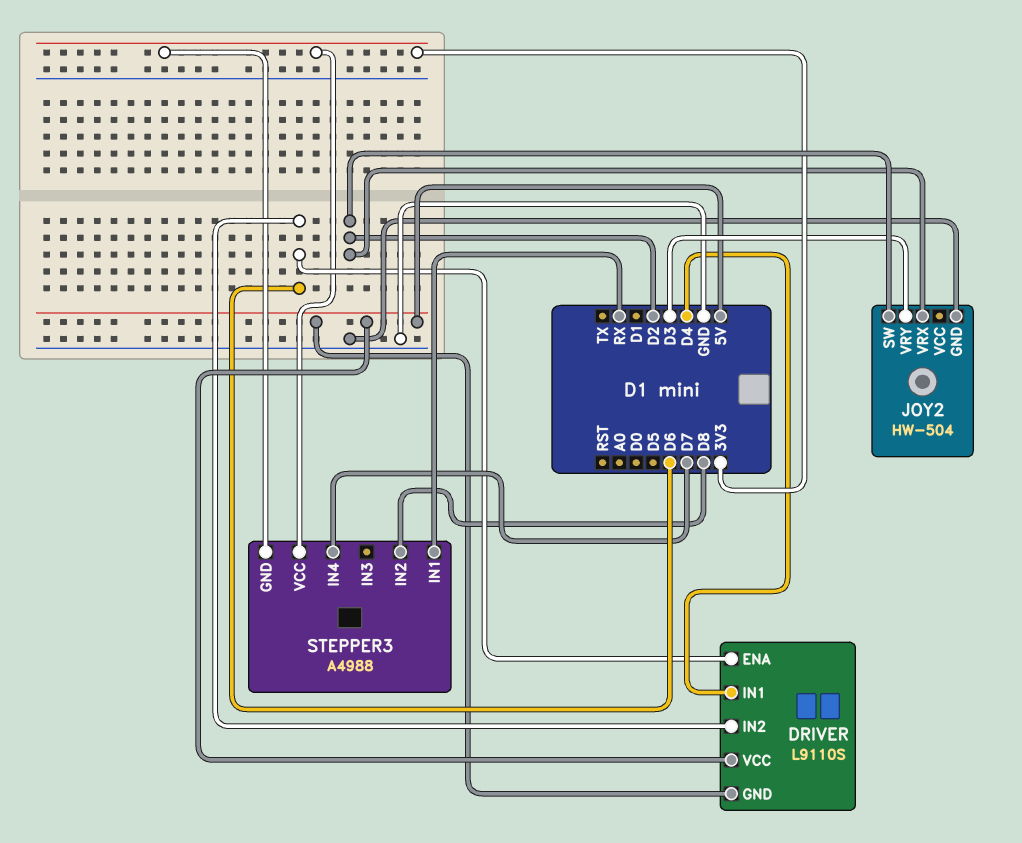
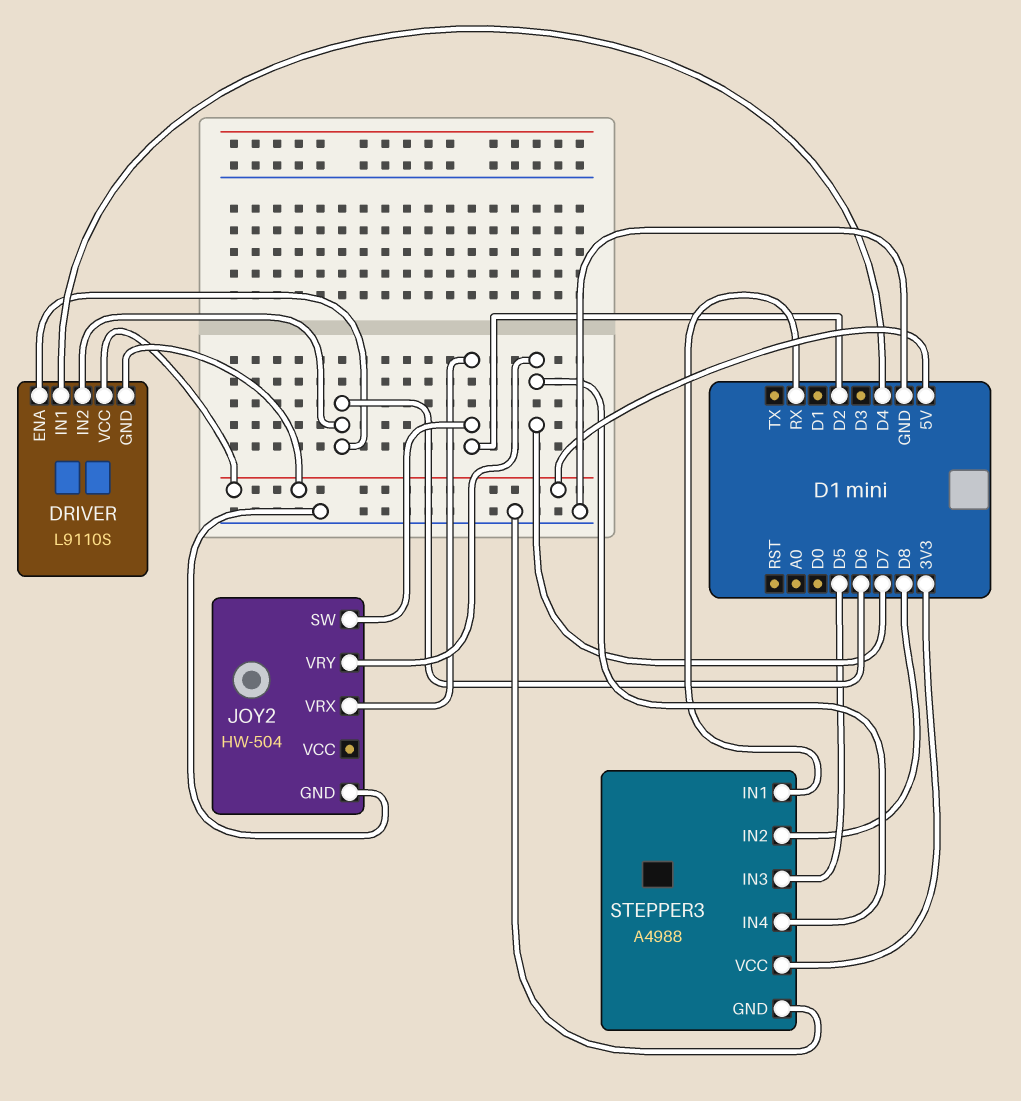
JOY2 pin VRY: D3 -> D7
STEPPER3 pin GND: 3V3 -> GND
STEPPER3 pin IN3: none -> D5

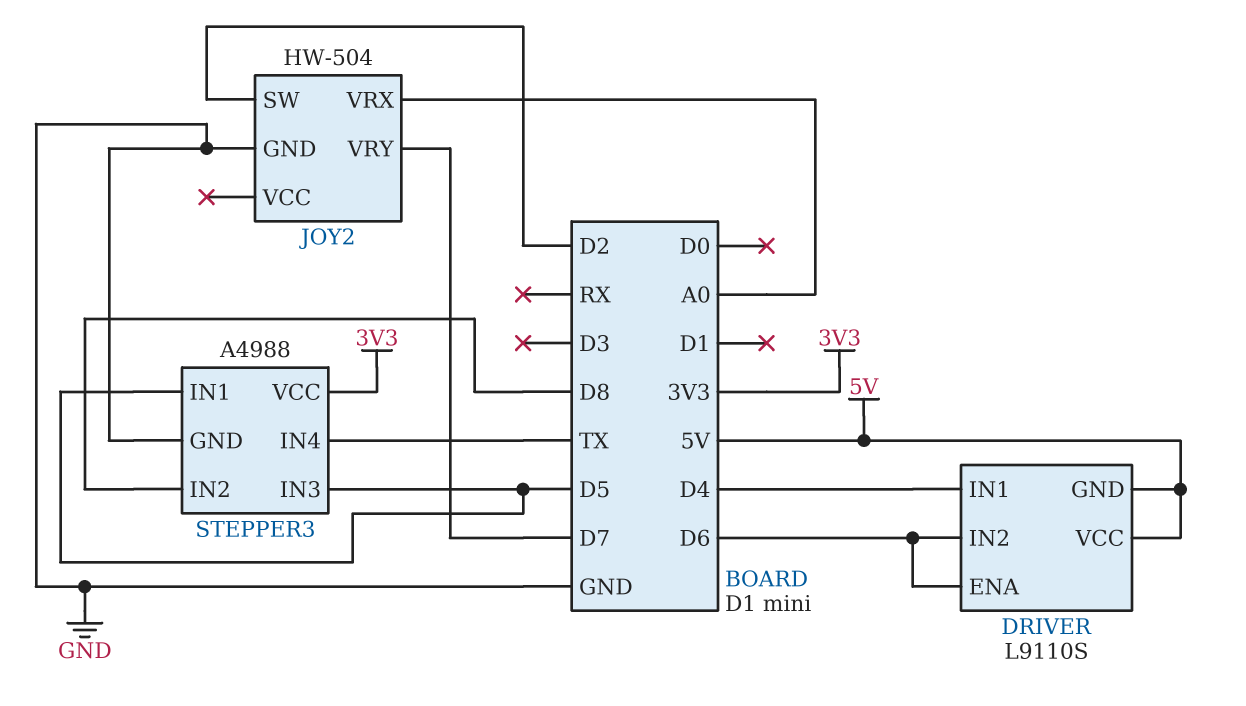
JOY2 pin VRX: D2 -> A0
STEPPER3 pin IN1: RX -> D5
STEPPER3 pin IN4: D7 -> TX

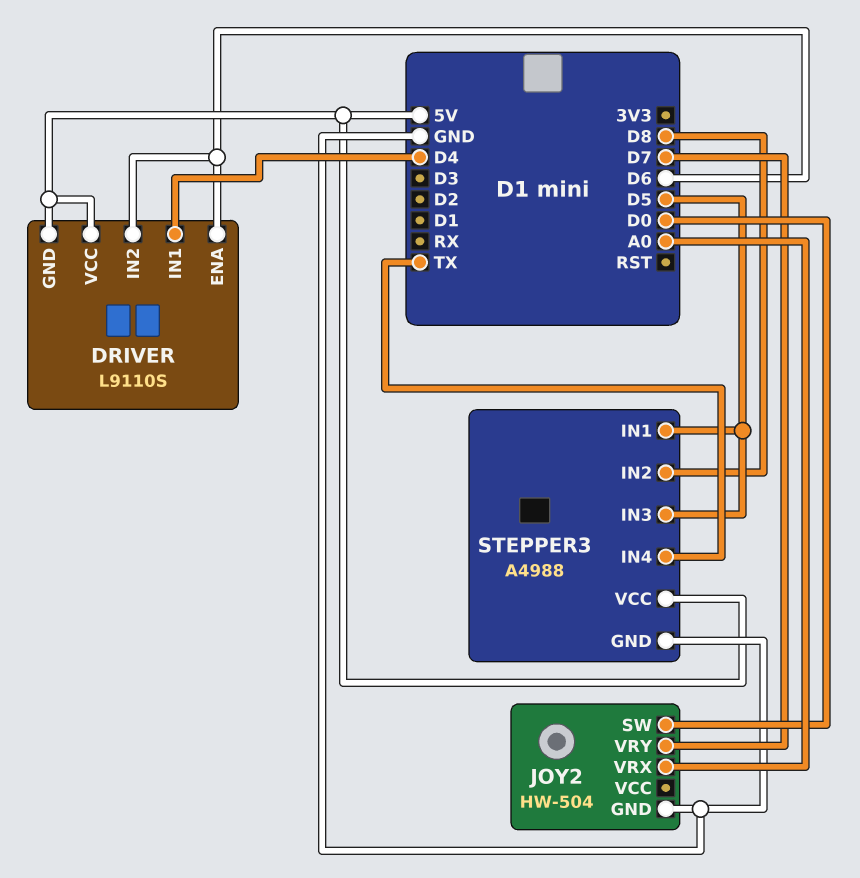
JOY2 pin SW: D2 -> D0
STEPPER3 pin VCC: 3V3 -> 5V

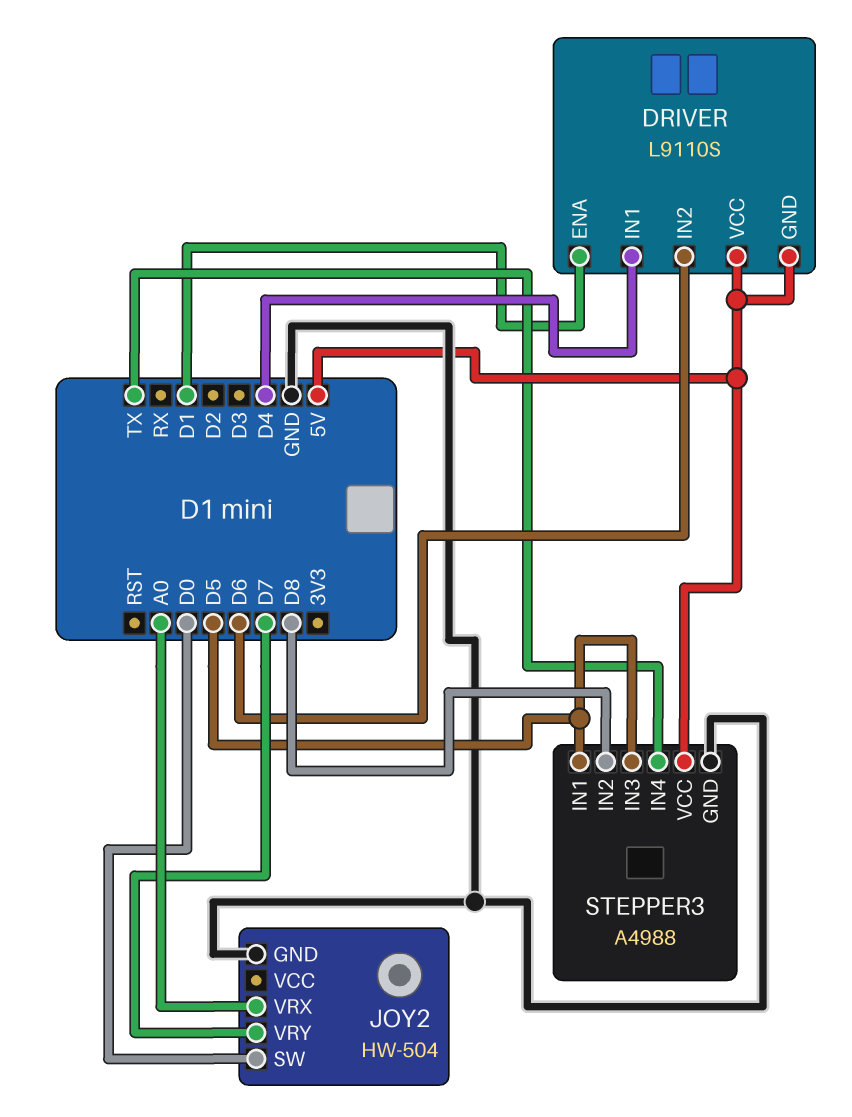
DRIVER pin ENA: D6 -> D1

